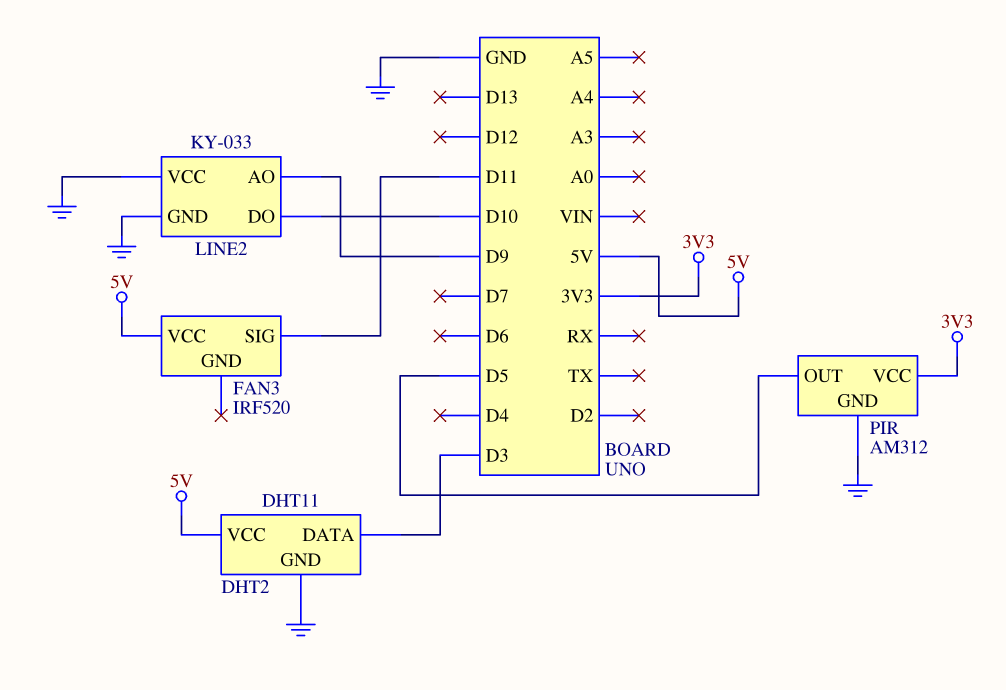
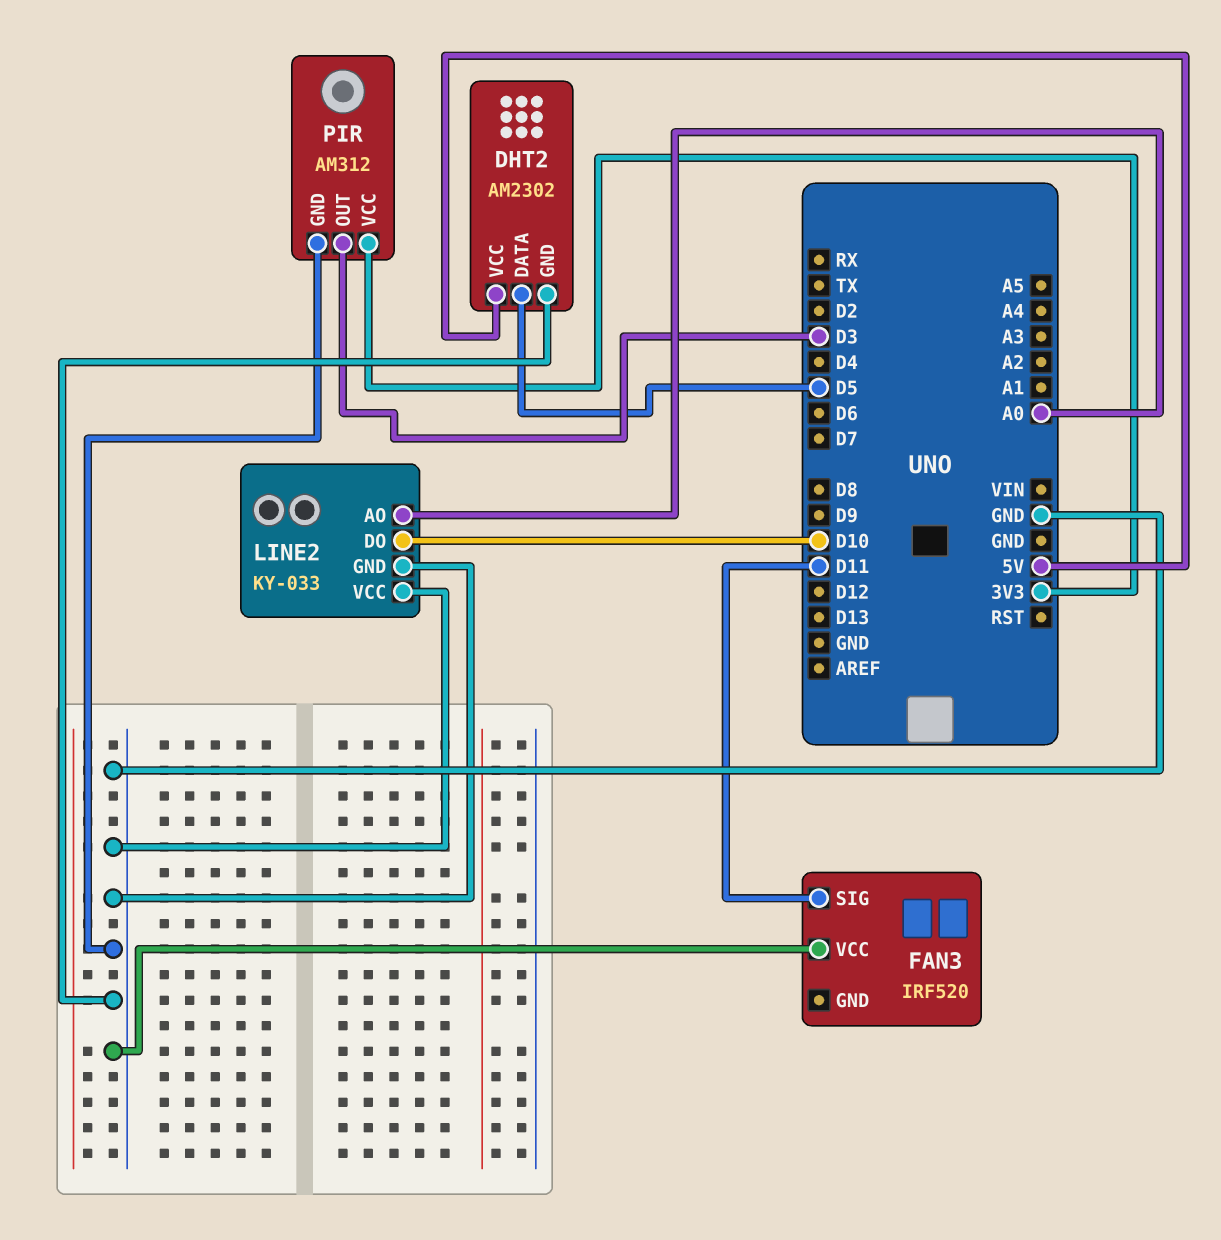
DHT2: DHT11 -> AM2302
DHT2 pin DATA: D3 -> D5
FAN3 pin VCC: 5V -> GND
LINE2 pin AO: D9 -> A0
PIR pin OUT: D5 -> D3

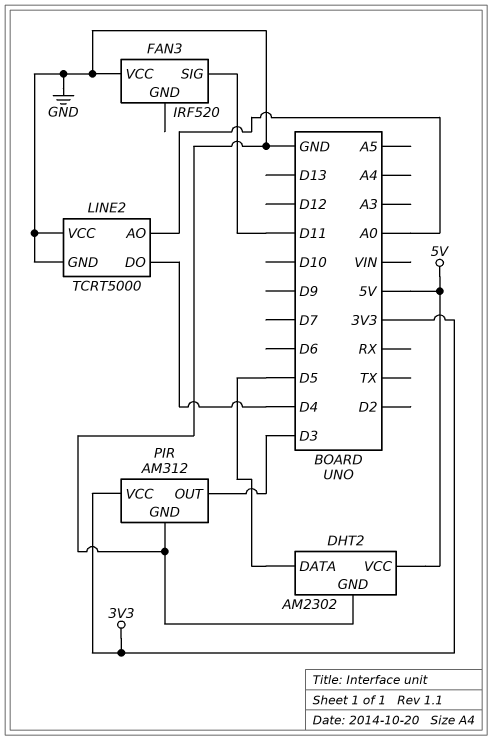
LINE2: KY-033 -> TCRT5000
LINE2 pin DO: D10 -> D4

